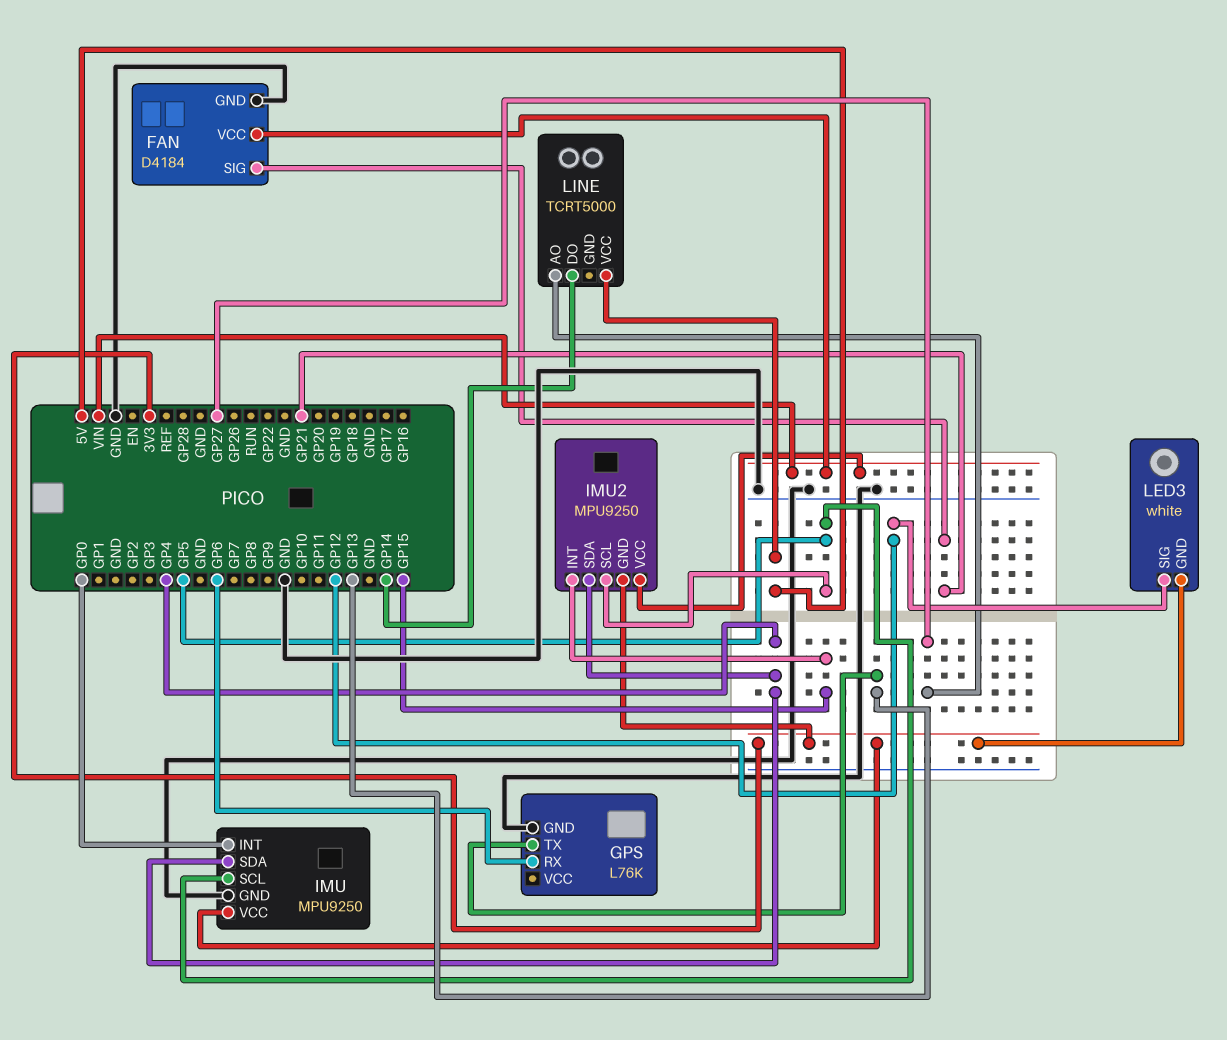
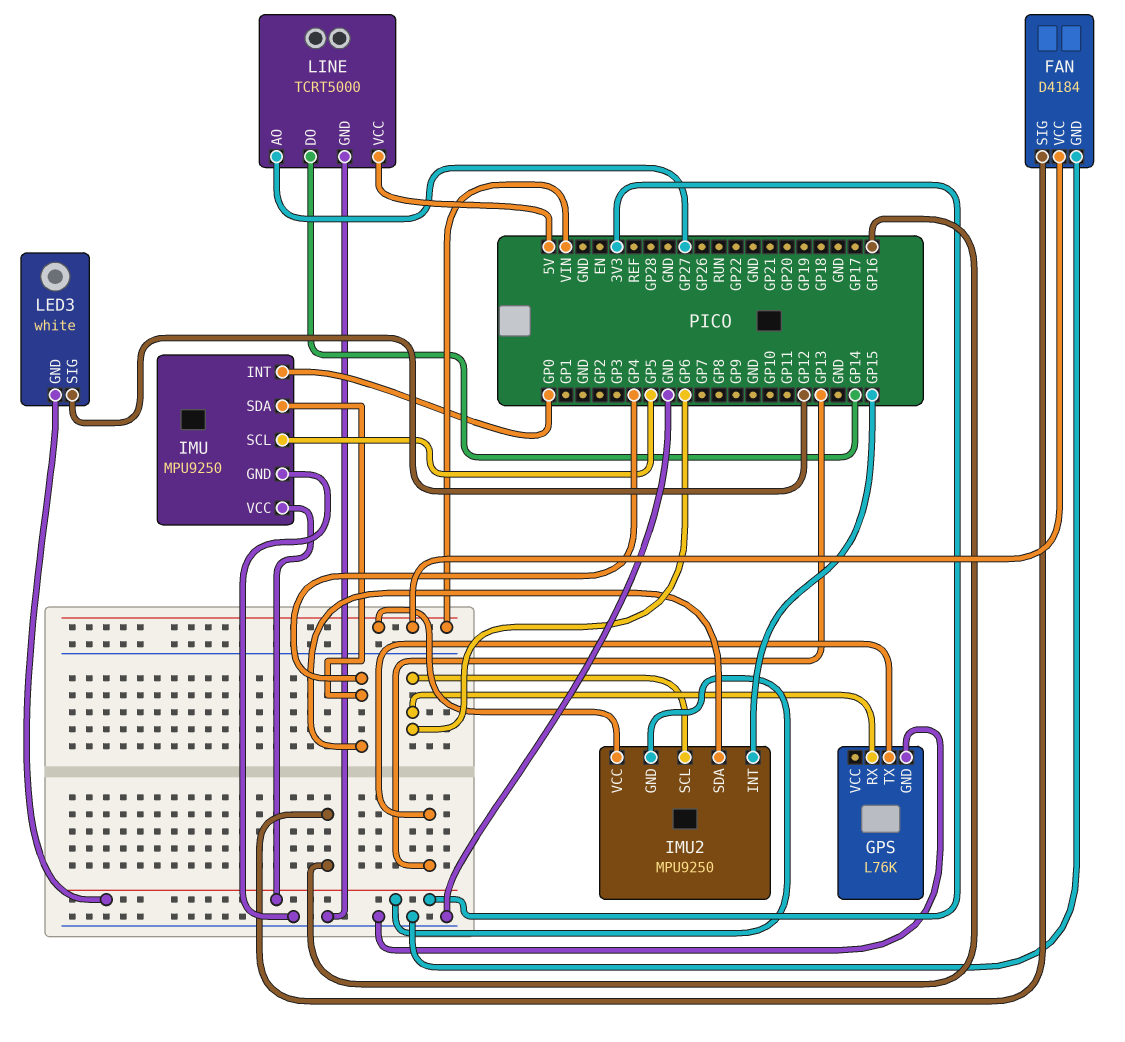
FAN pin SIG: GP21 -> GP16
IMU2 pin SCL: GP5 -> GP6
LINE pin GND: none -> GND

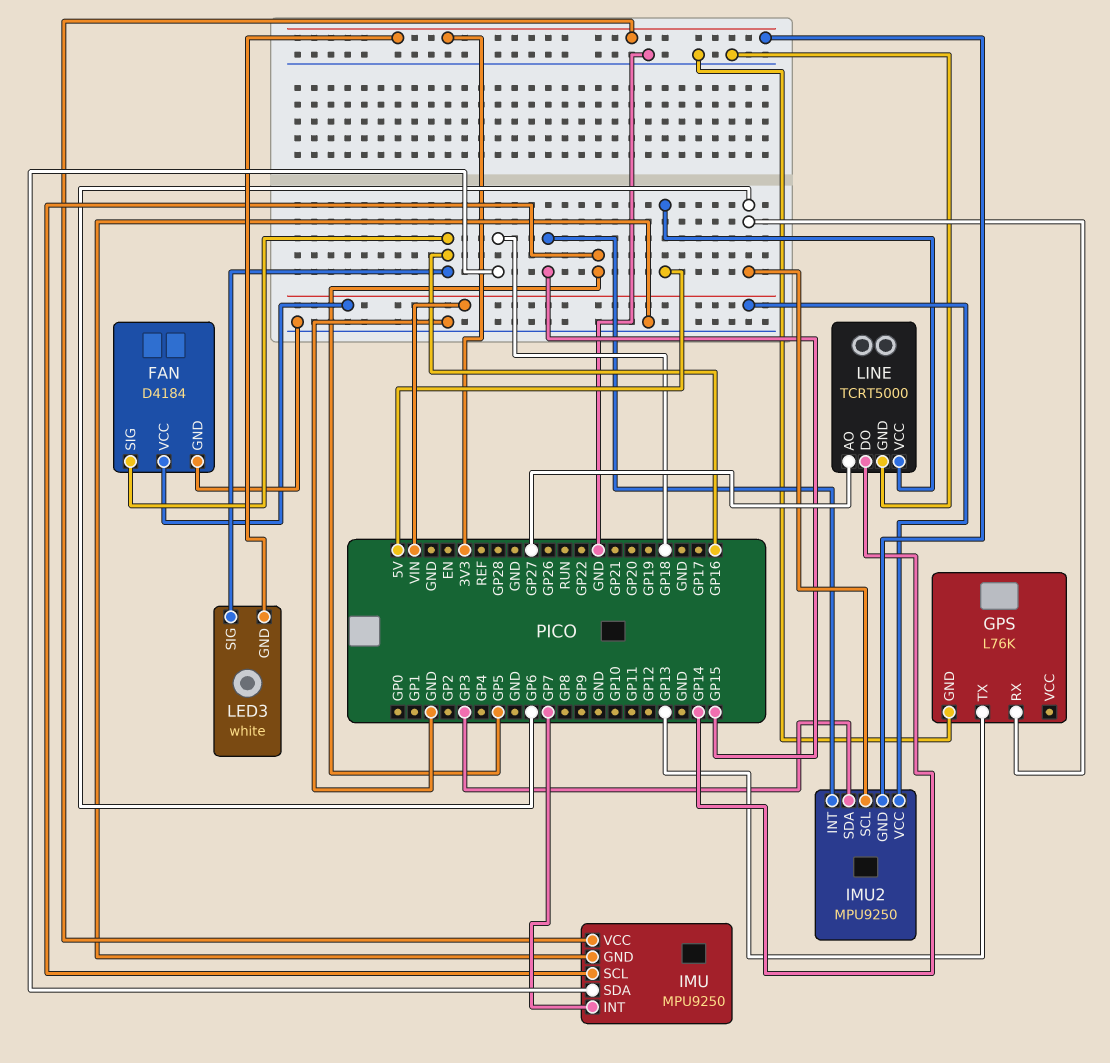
IMU pin INT: GP0 -> GP7
IMU pin SDA: GP4 -> GP18
IMU2 pin SDA: GP4 -> GP3
LED3 pin SIG: GP12 -> GP16

